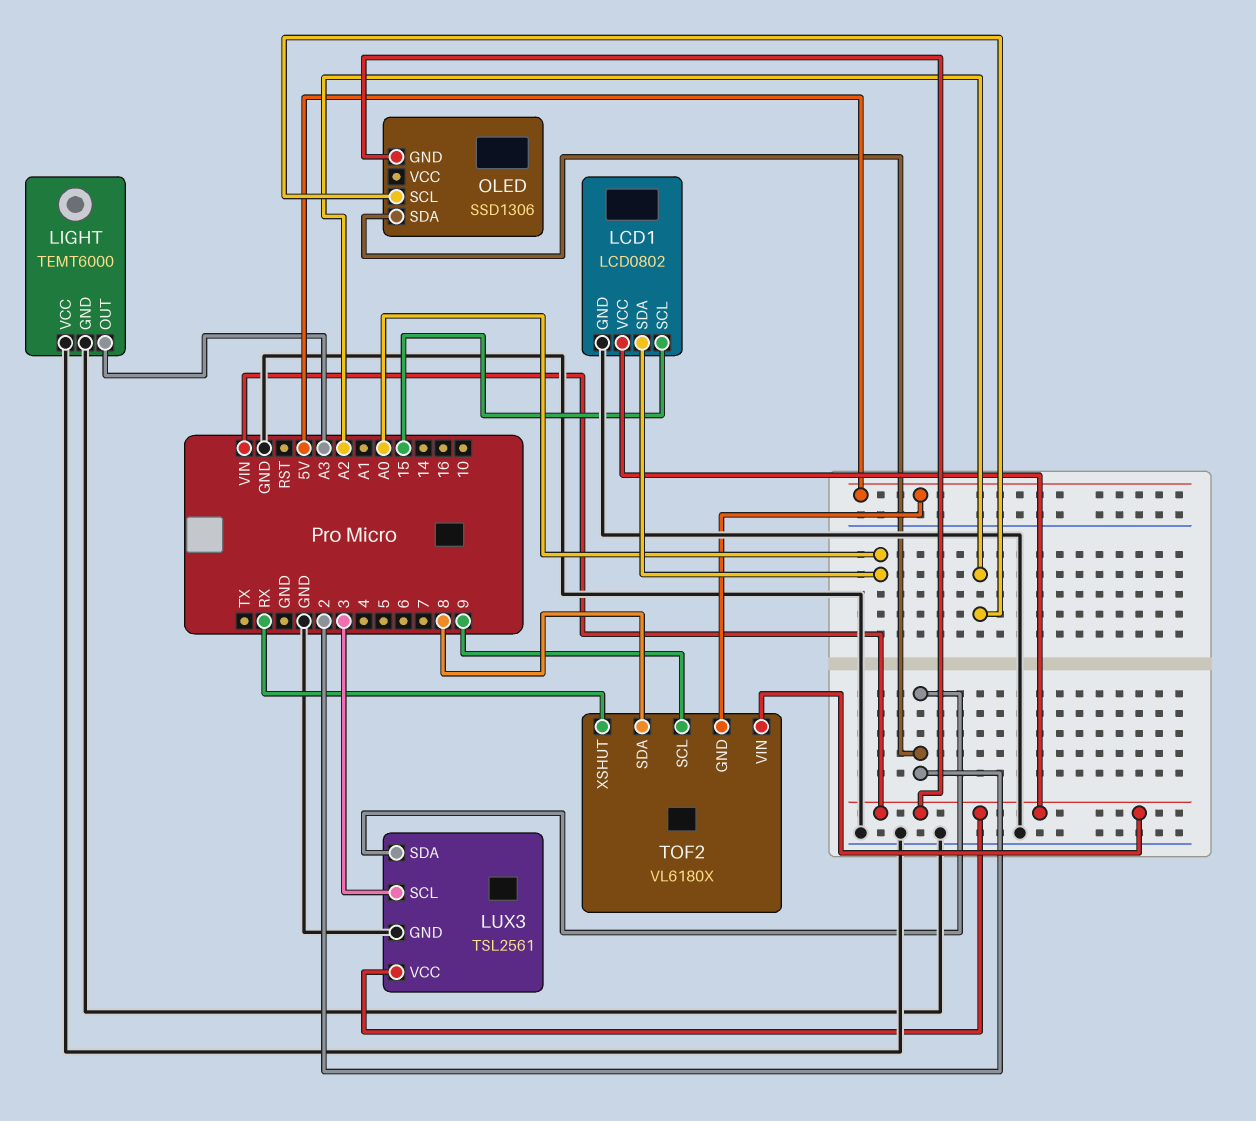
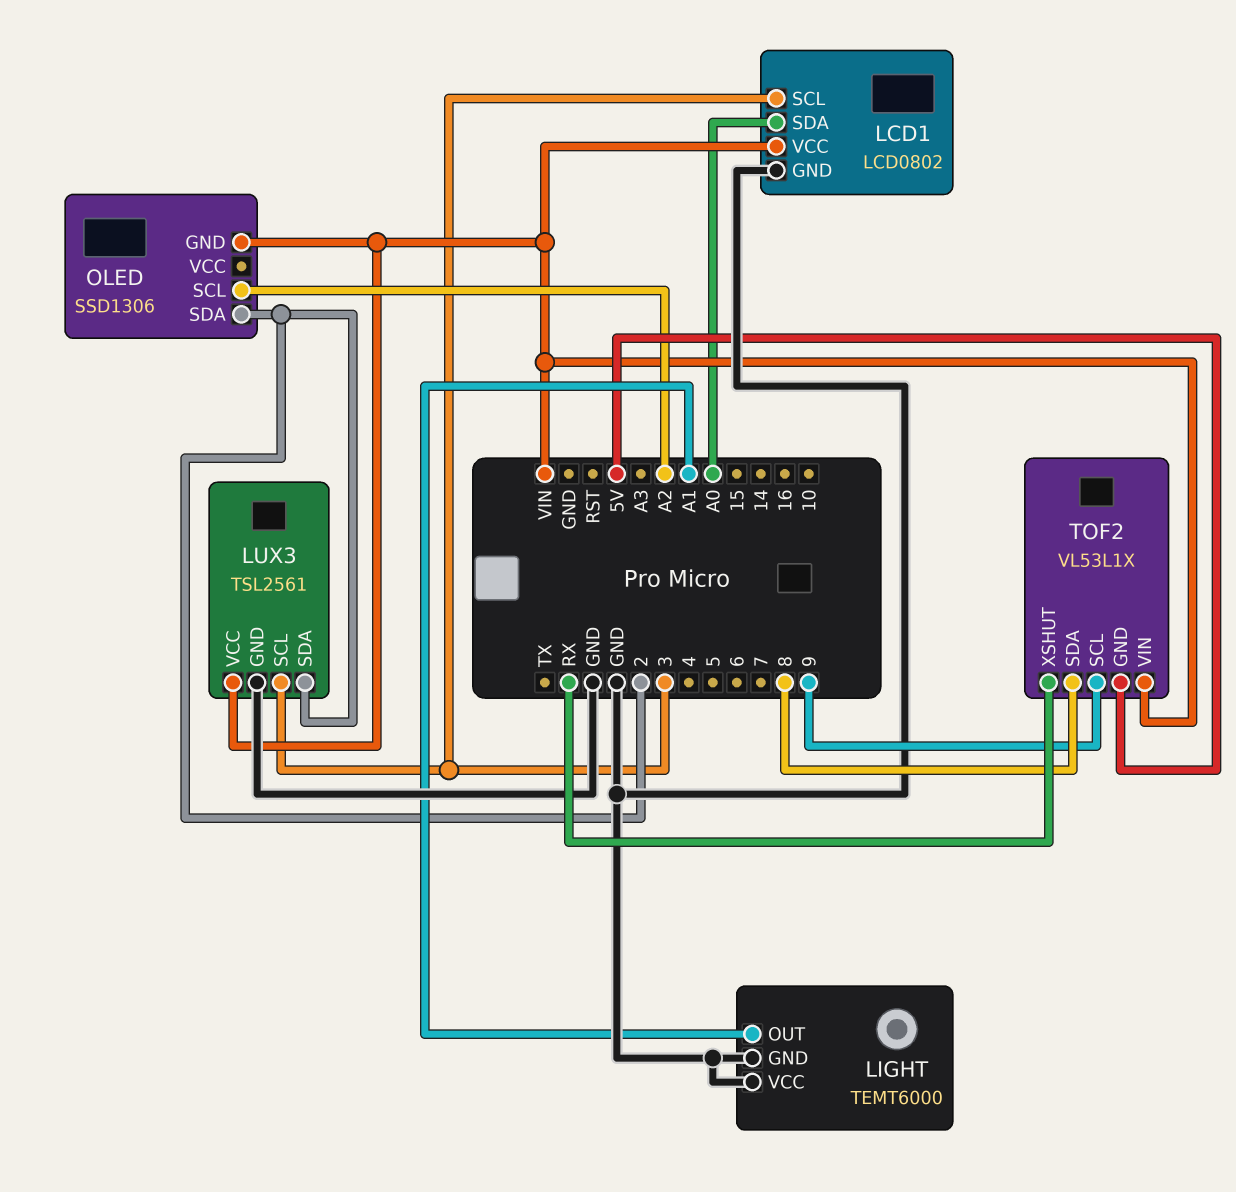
LCD1 pin SCL: 15 -> 3
LIGHT pin OUT: A3 -> A1
TOF2: VL6180X -> VL53L1X

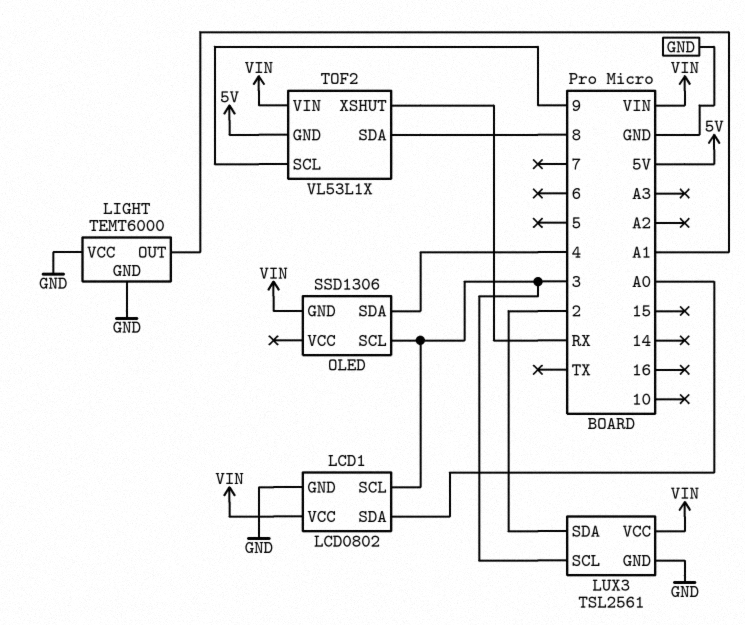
OLED pin SCL: A2 -> 3
OLED pin SDA: 2 -> 4

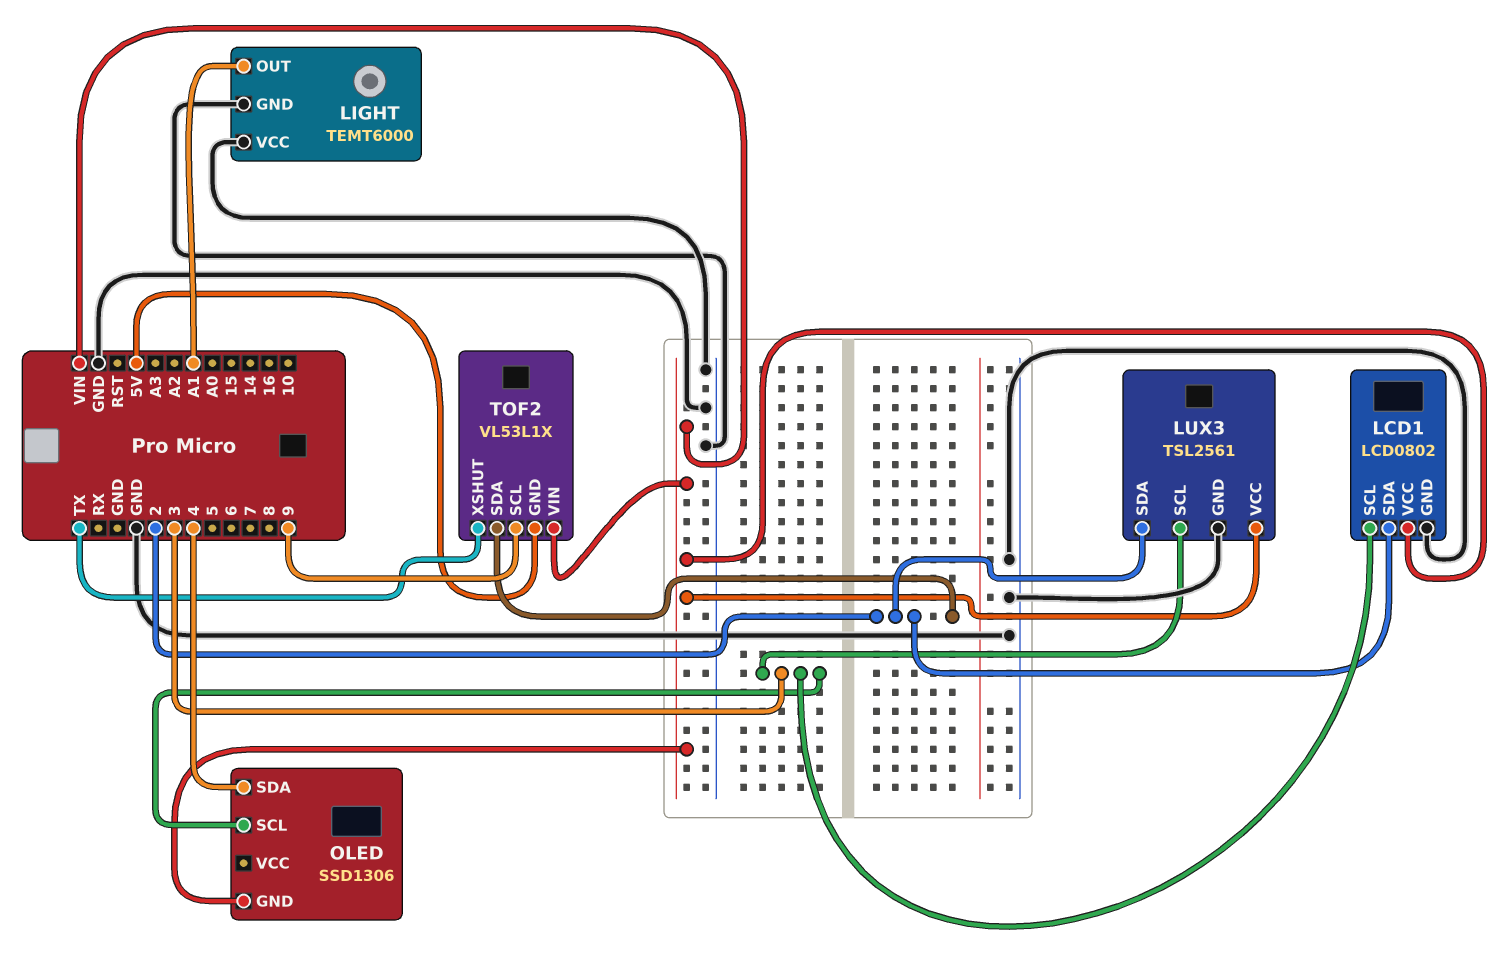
LCD1 pin SDA: A0 -> 2
TOF2 pin SDA: 8 -> 2
TOF2 pin XSHUT: RX -> TX

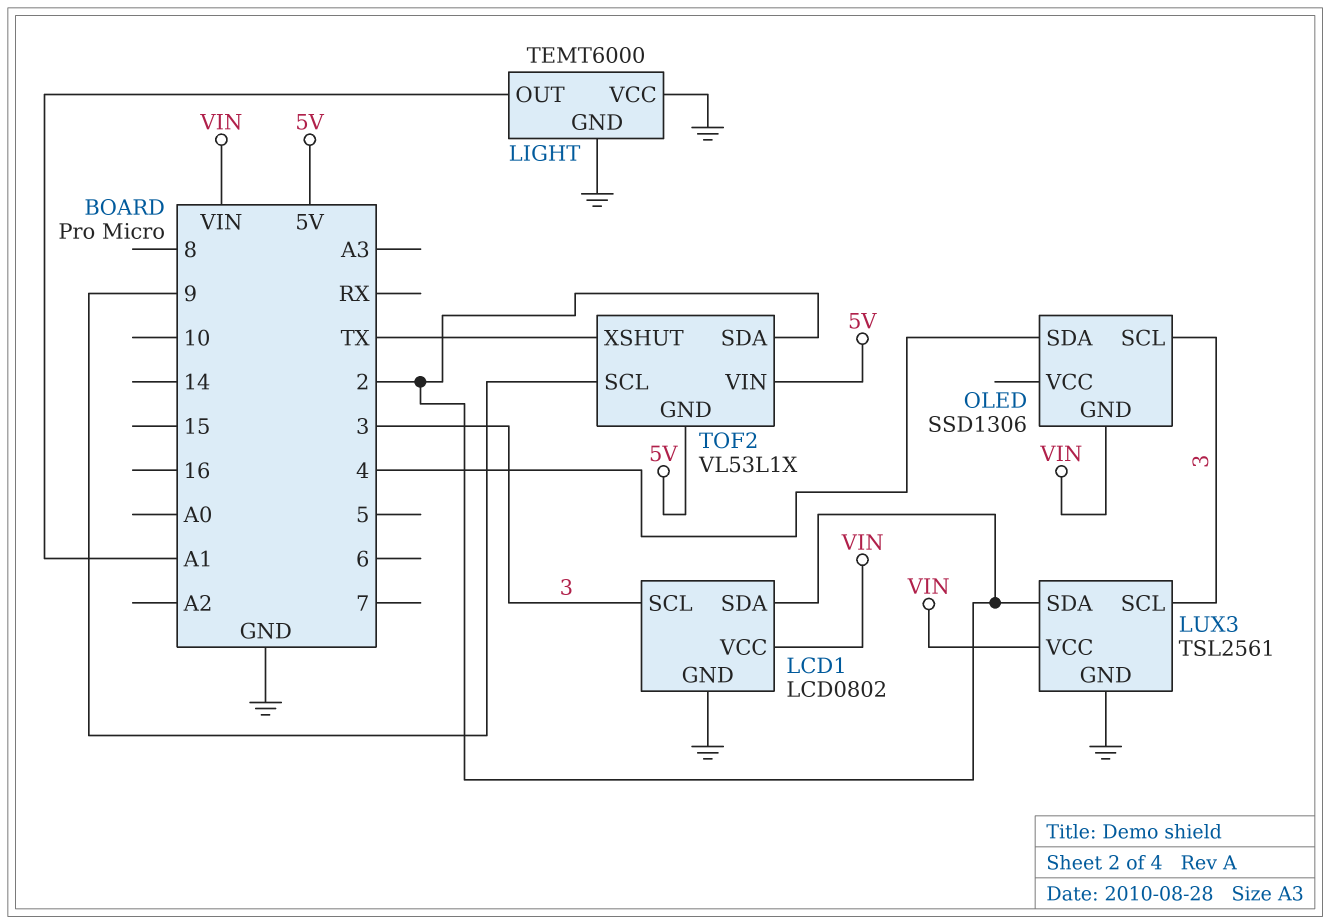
TOF2 pin VIN: VIN -> 5V

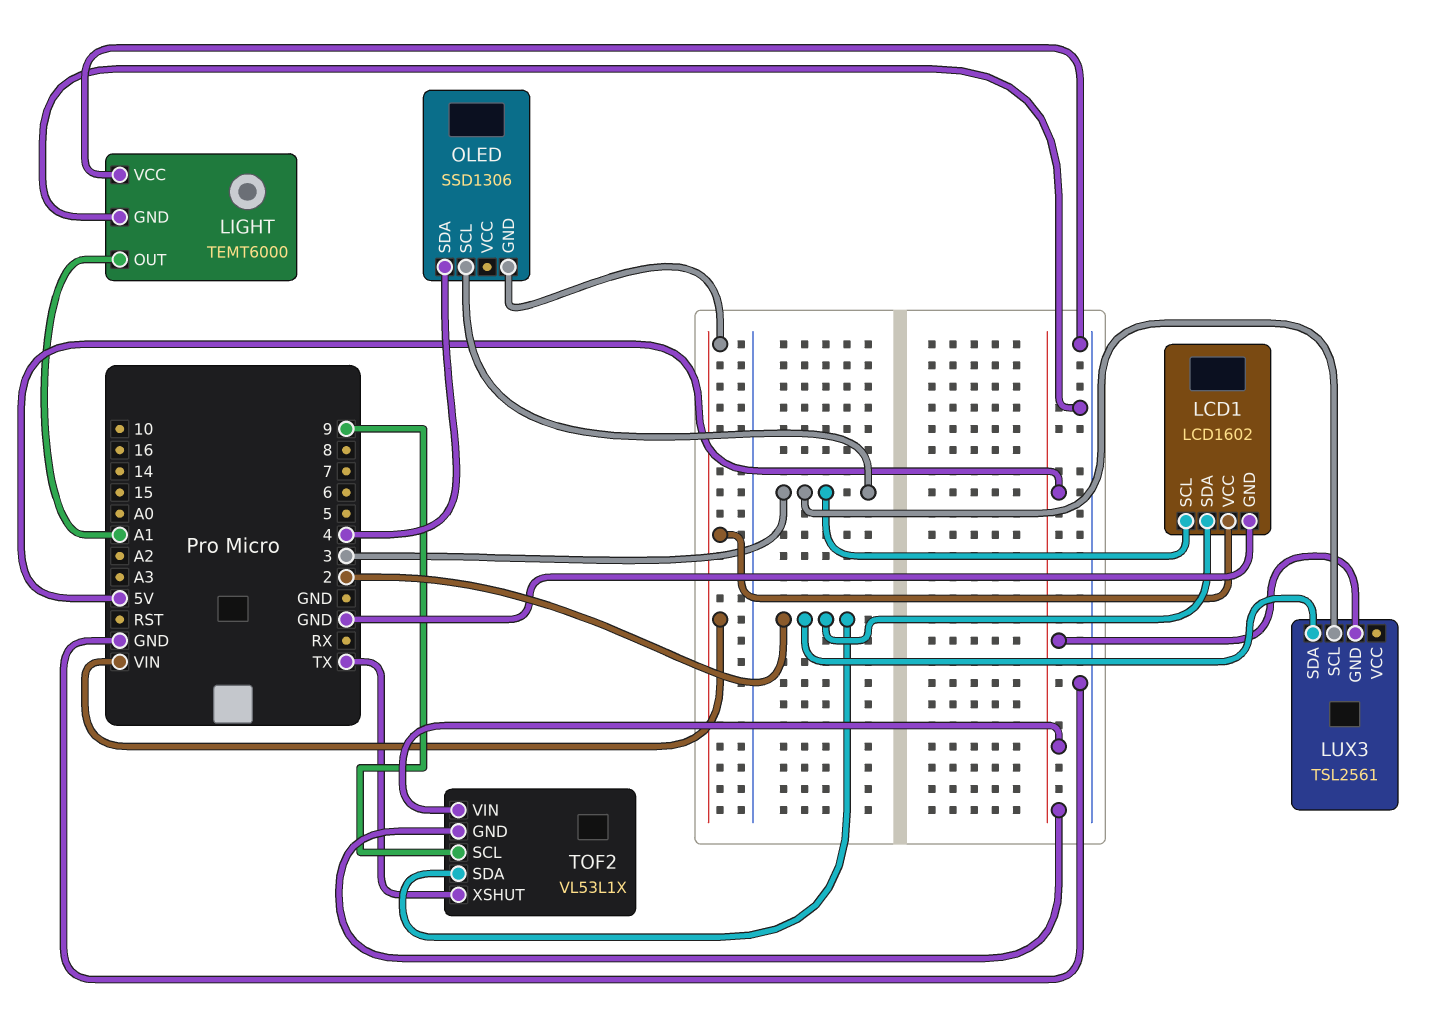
LCD1: LCD0802 -> LCD1602
LUX3 pin GND: GND -> 5V
LUX3 pin VCC: VIN -> none

